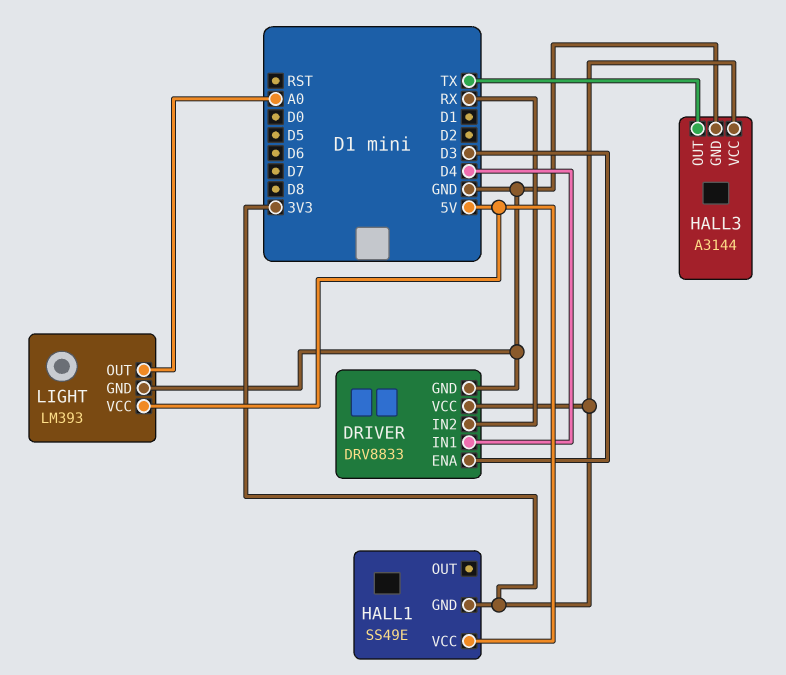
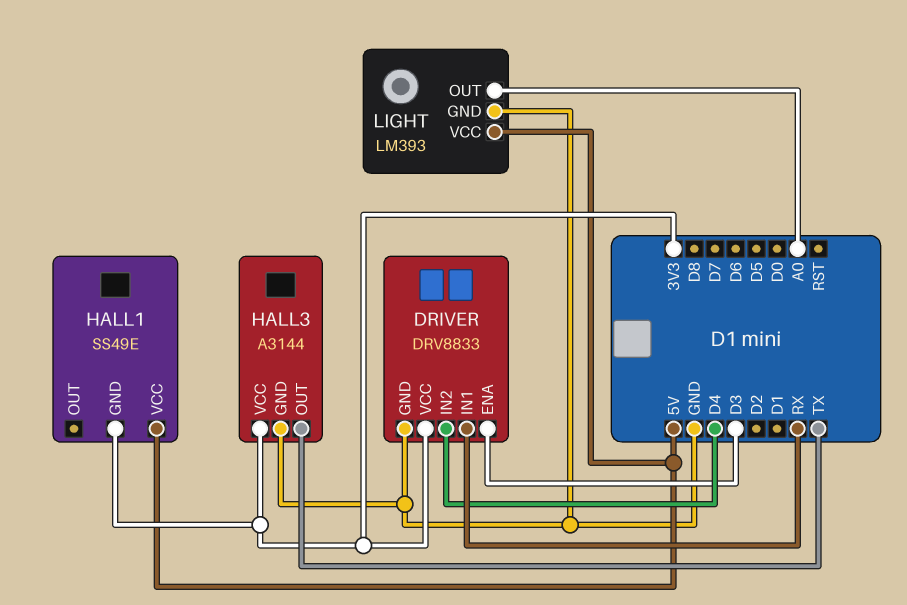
DRIVER pin IN1: D4 -> RX
DRIVER pin IN2: RX -> D4

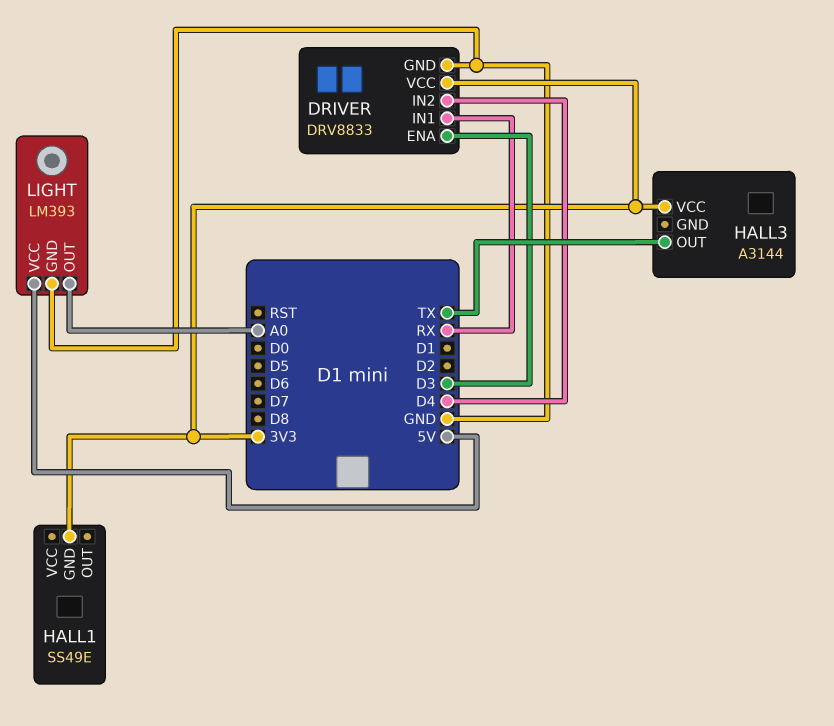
HALL1 pin VCC: 5V -> none
HALL3 pin GND: GND -> none

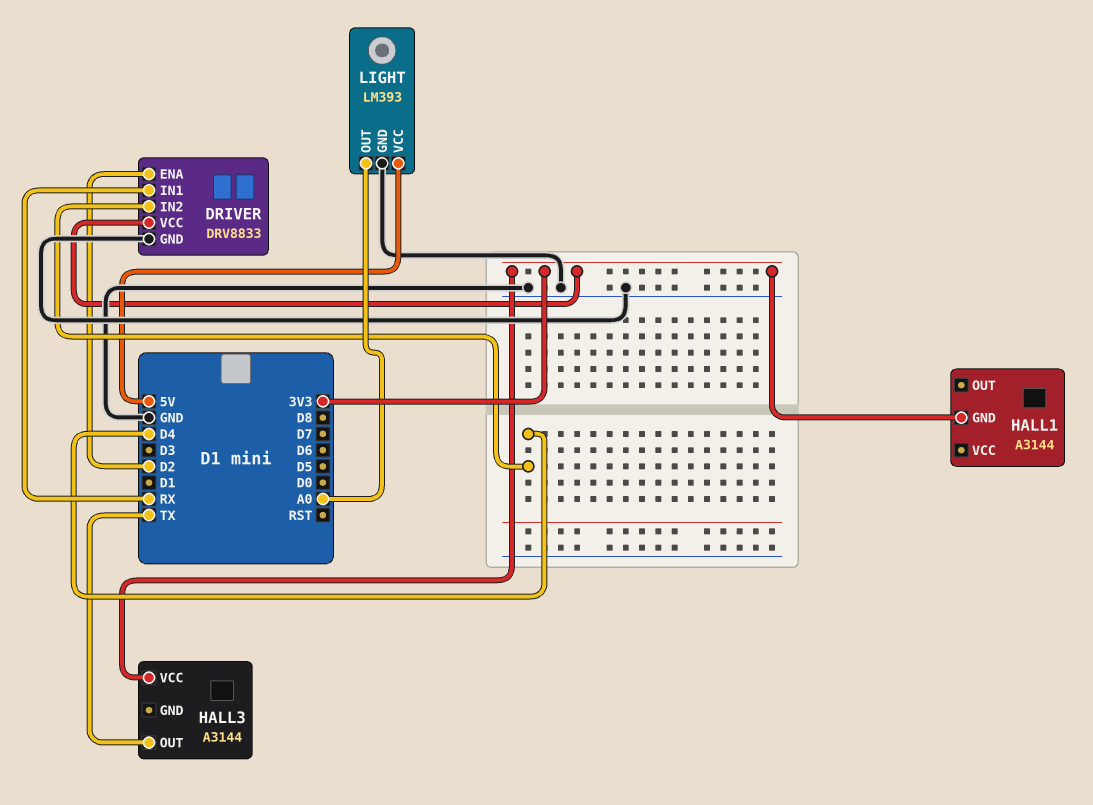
DRIVER pin ENA: D3 -> D2
HALL1: SS49E -> A3144

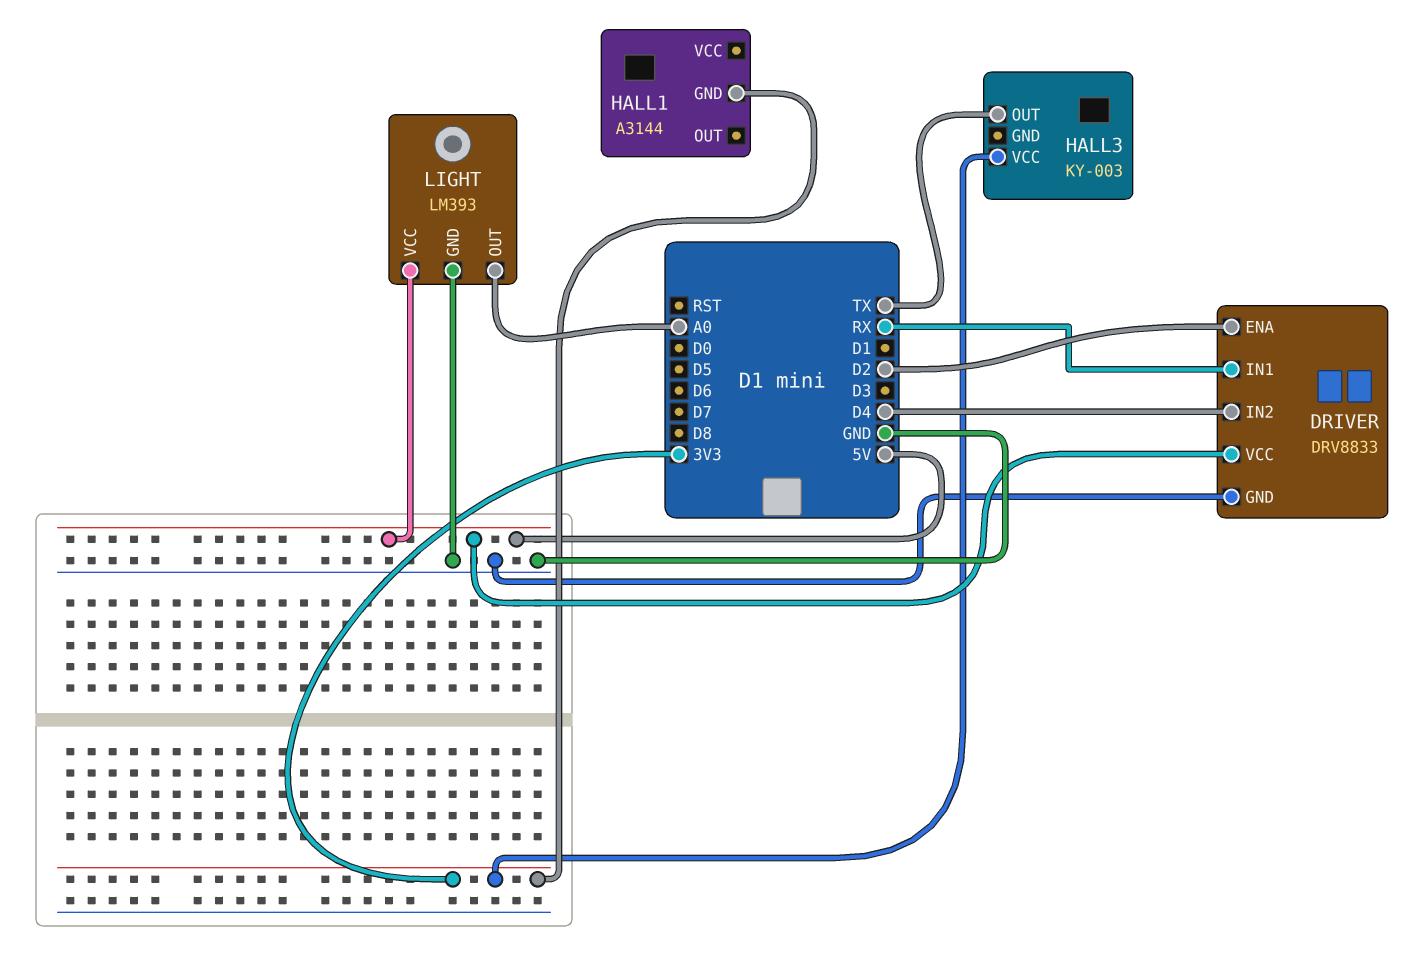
DRIVER pin VCC: 3V3 -> 5V
HALL3: A3144 -> KY-003

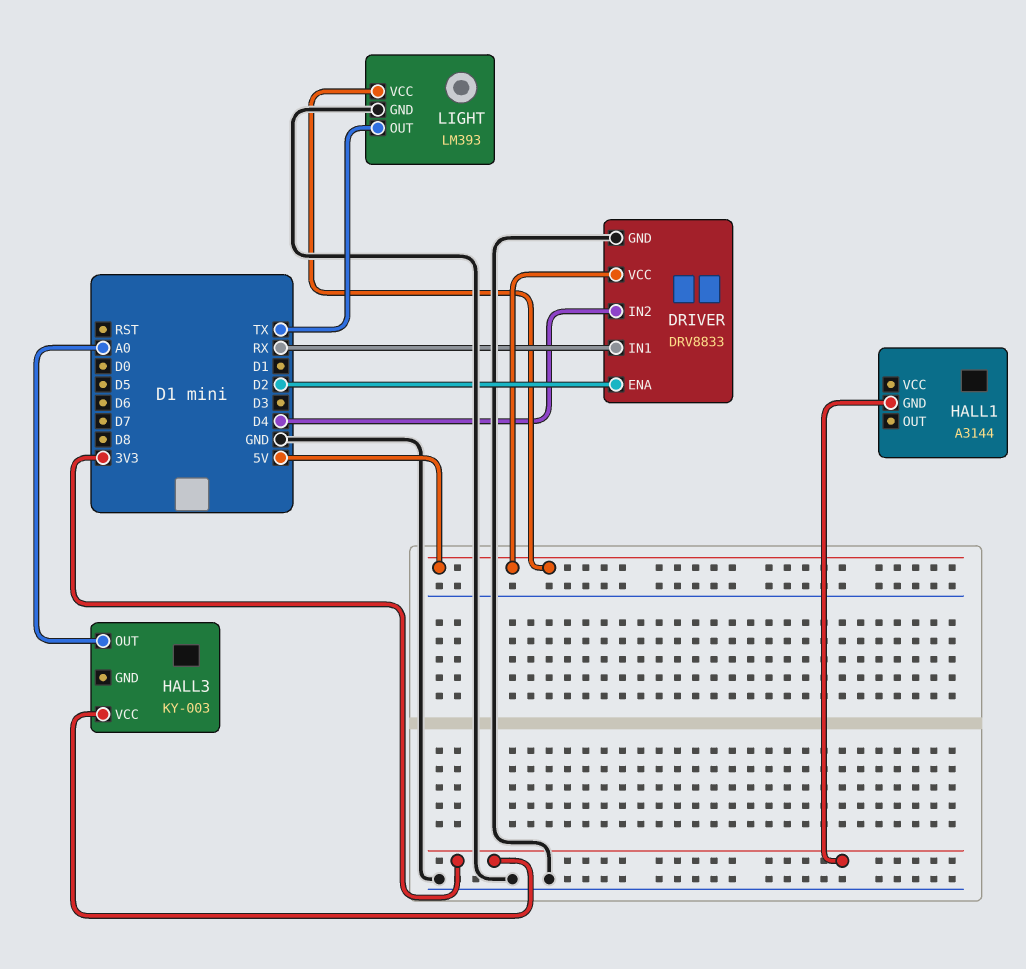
HALL3 pin OUT: TX -> A0
LIGHT pin OUT: A0 -> TX

